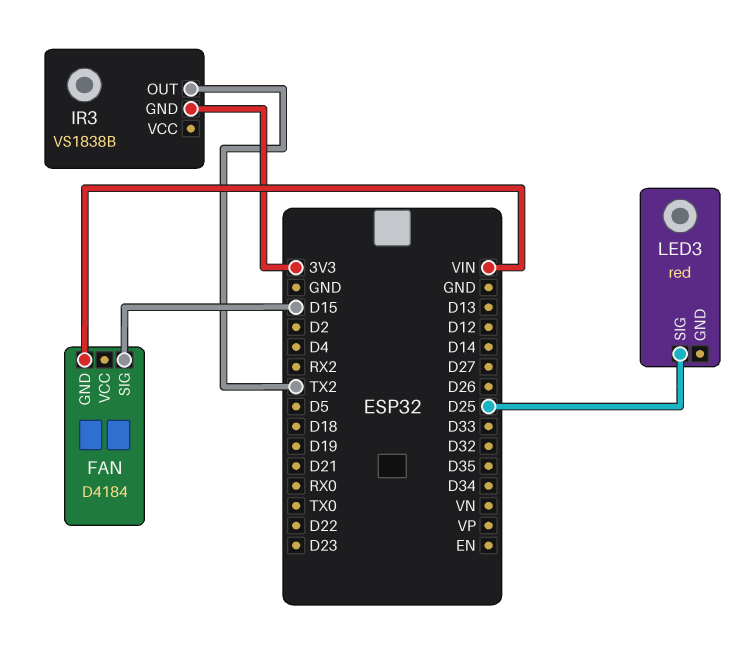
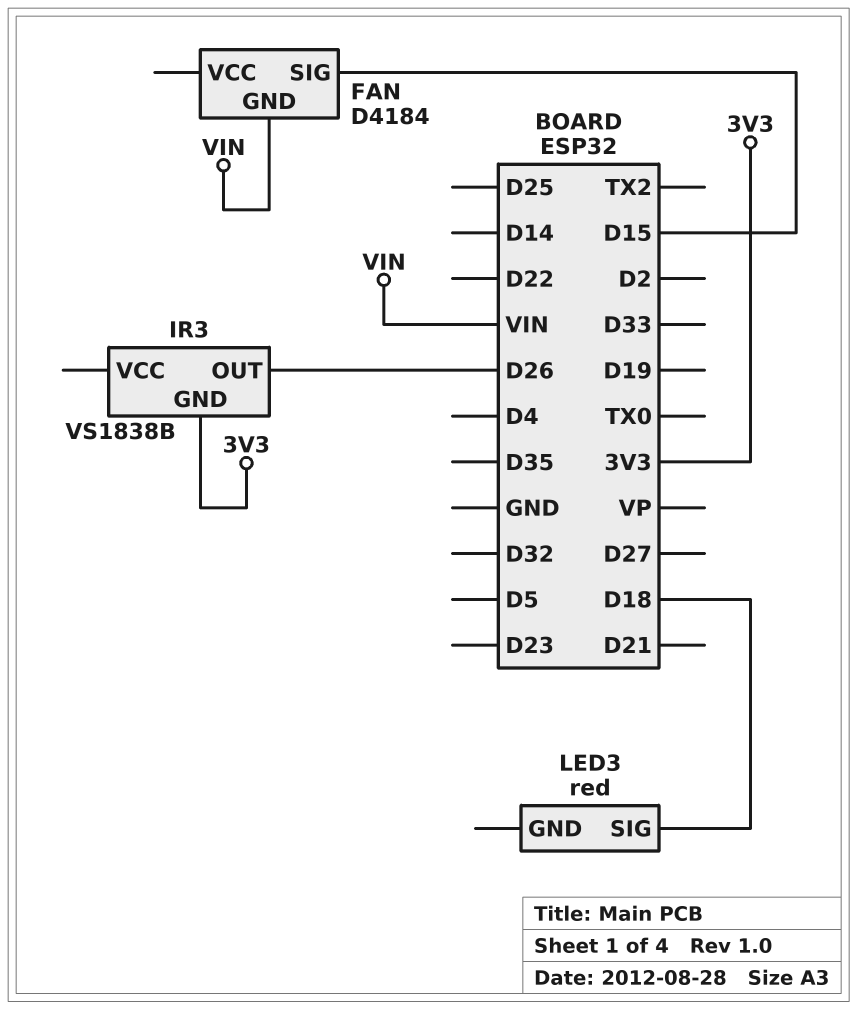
IR3 pin OUT: TX2 -> D26
LED3 pin SIG: D25 -> D18

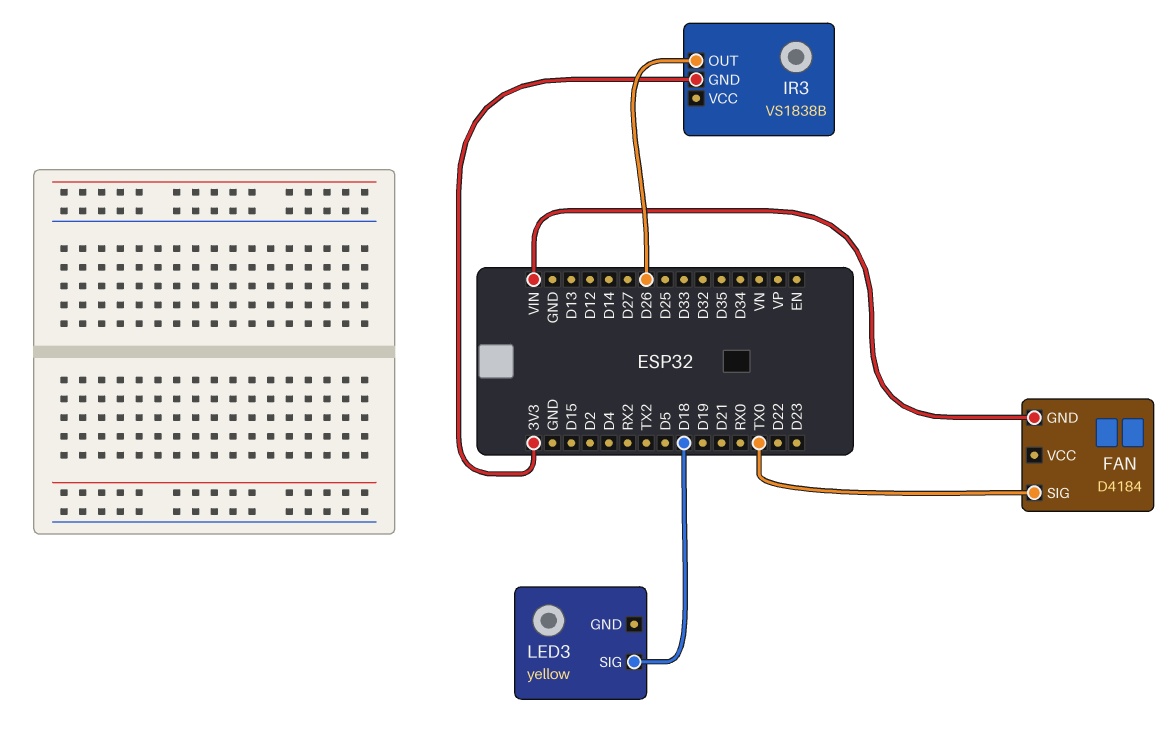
FAN pin SIG: D15 -> TX0
LED3: red -> yellow

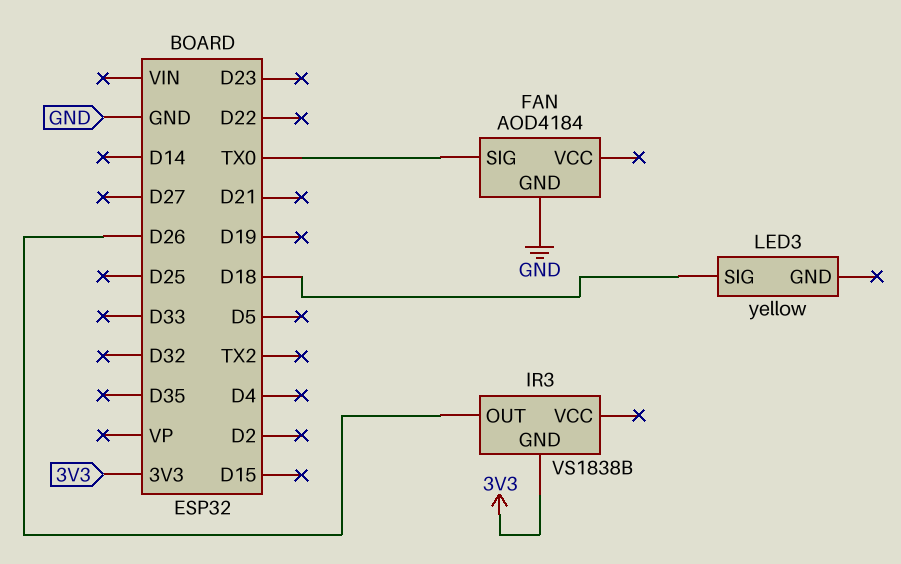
FAN: D4184 -> AOD4184
FAN pin GND: VIN -> GND

